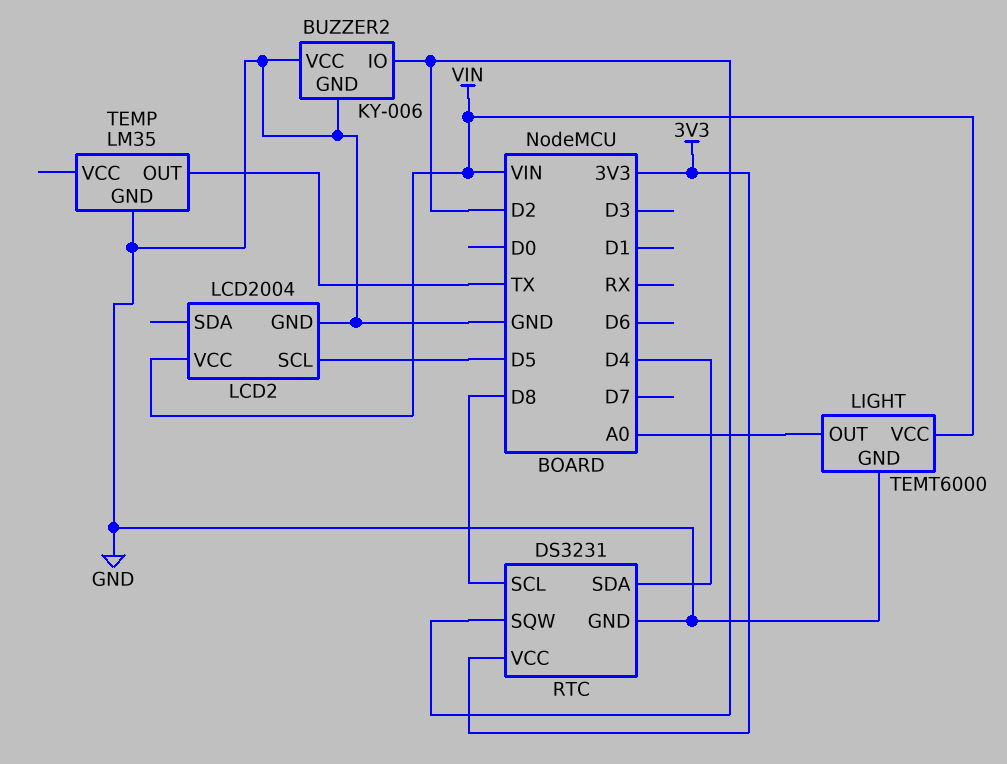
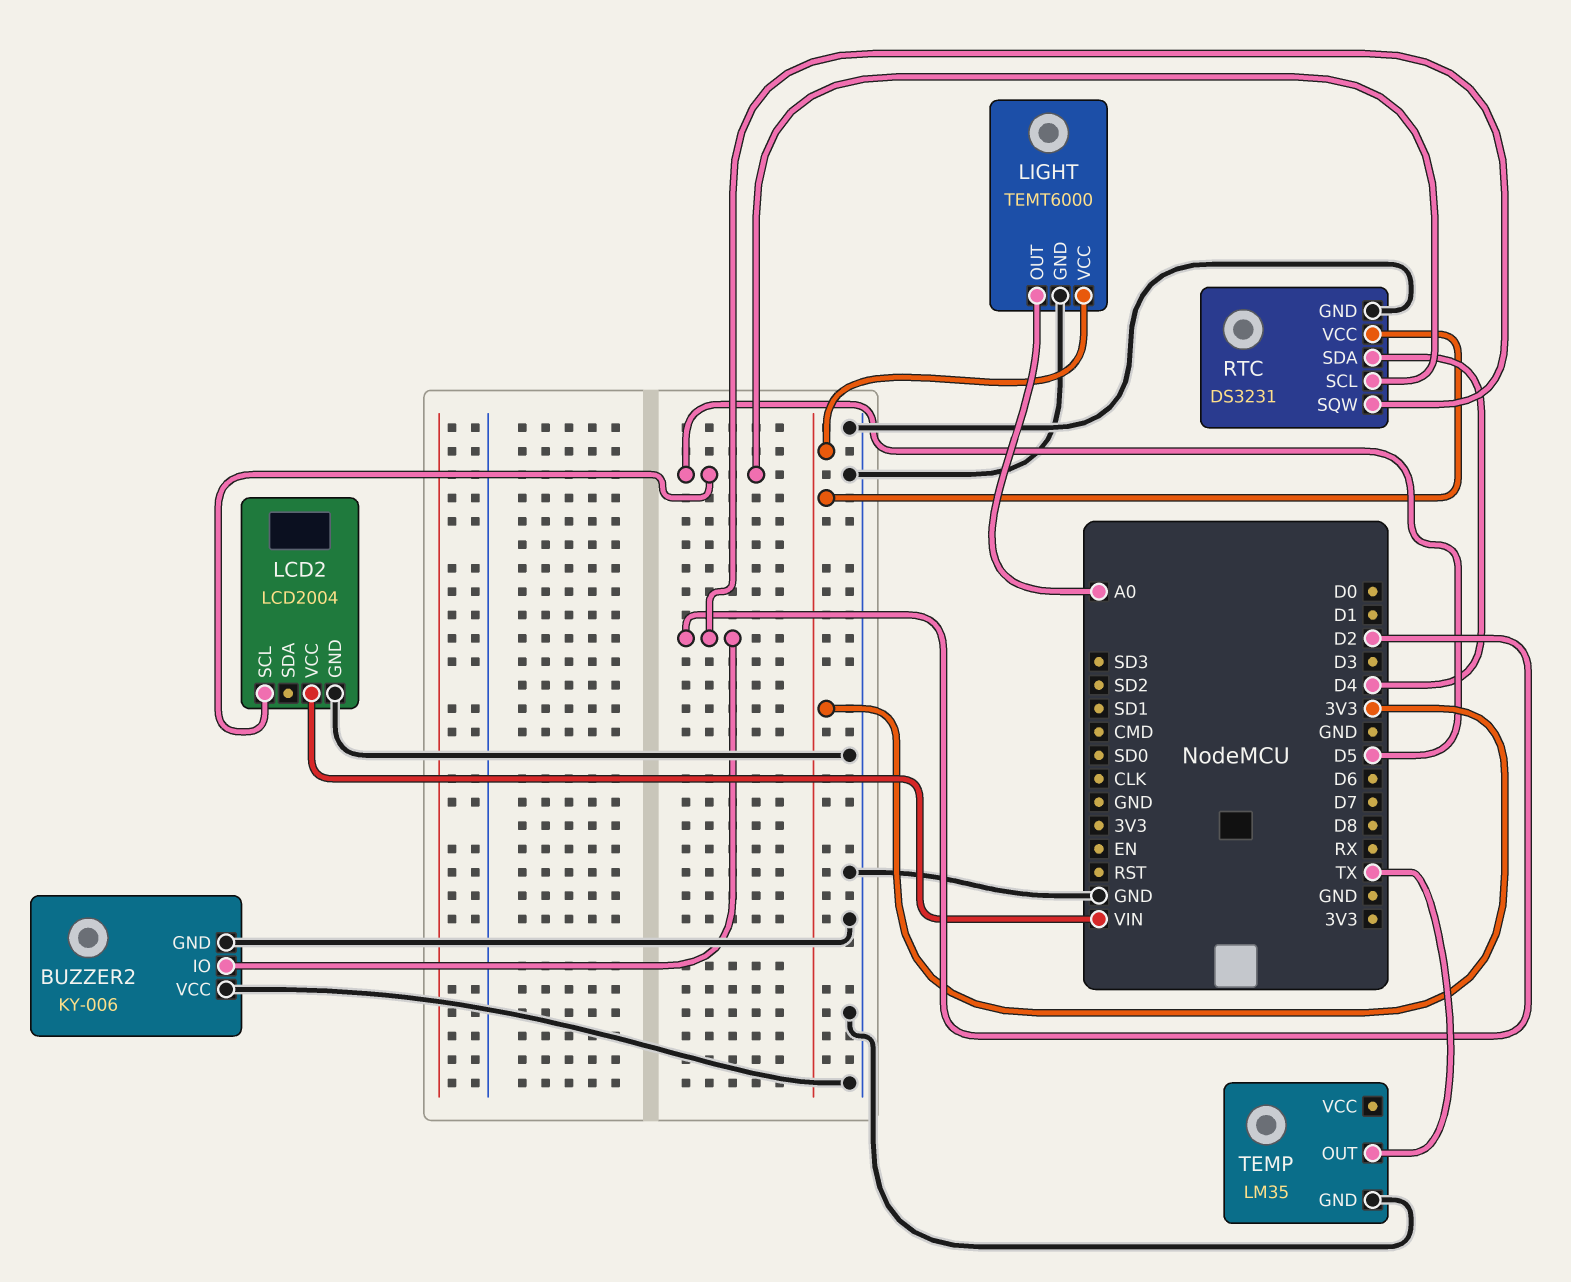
LIGHT pin VCC: VIN -> 3V3
RTC pin SCL: D8 -> D5

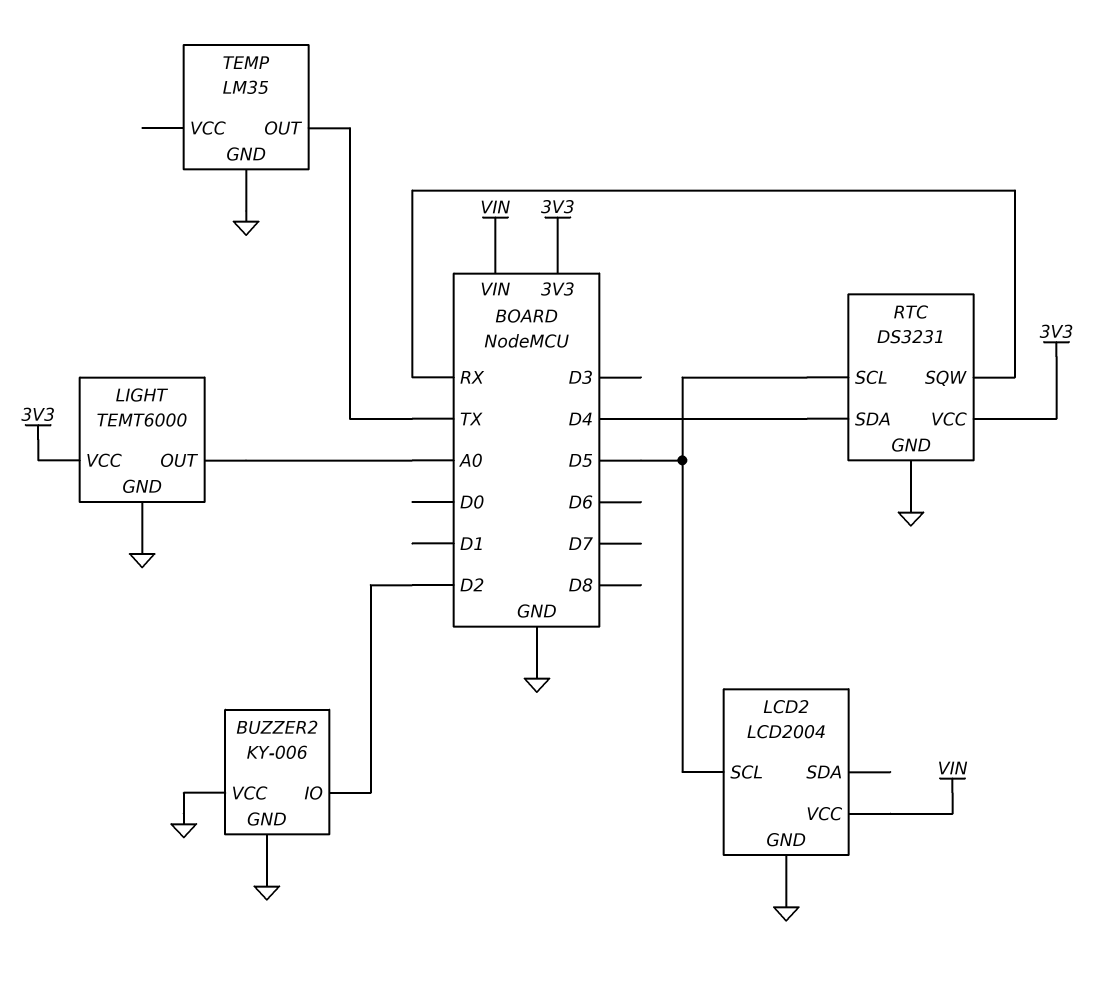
RTC pin SQW: D2 -> RX

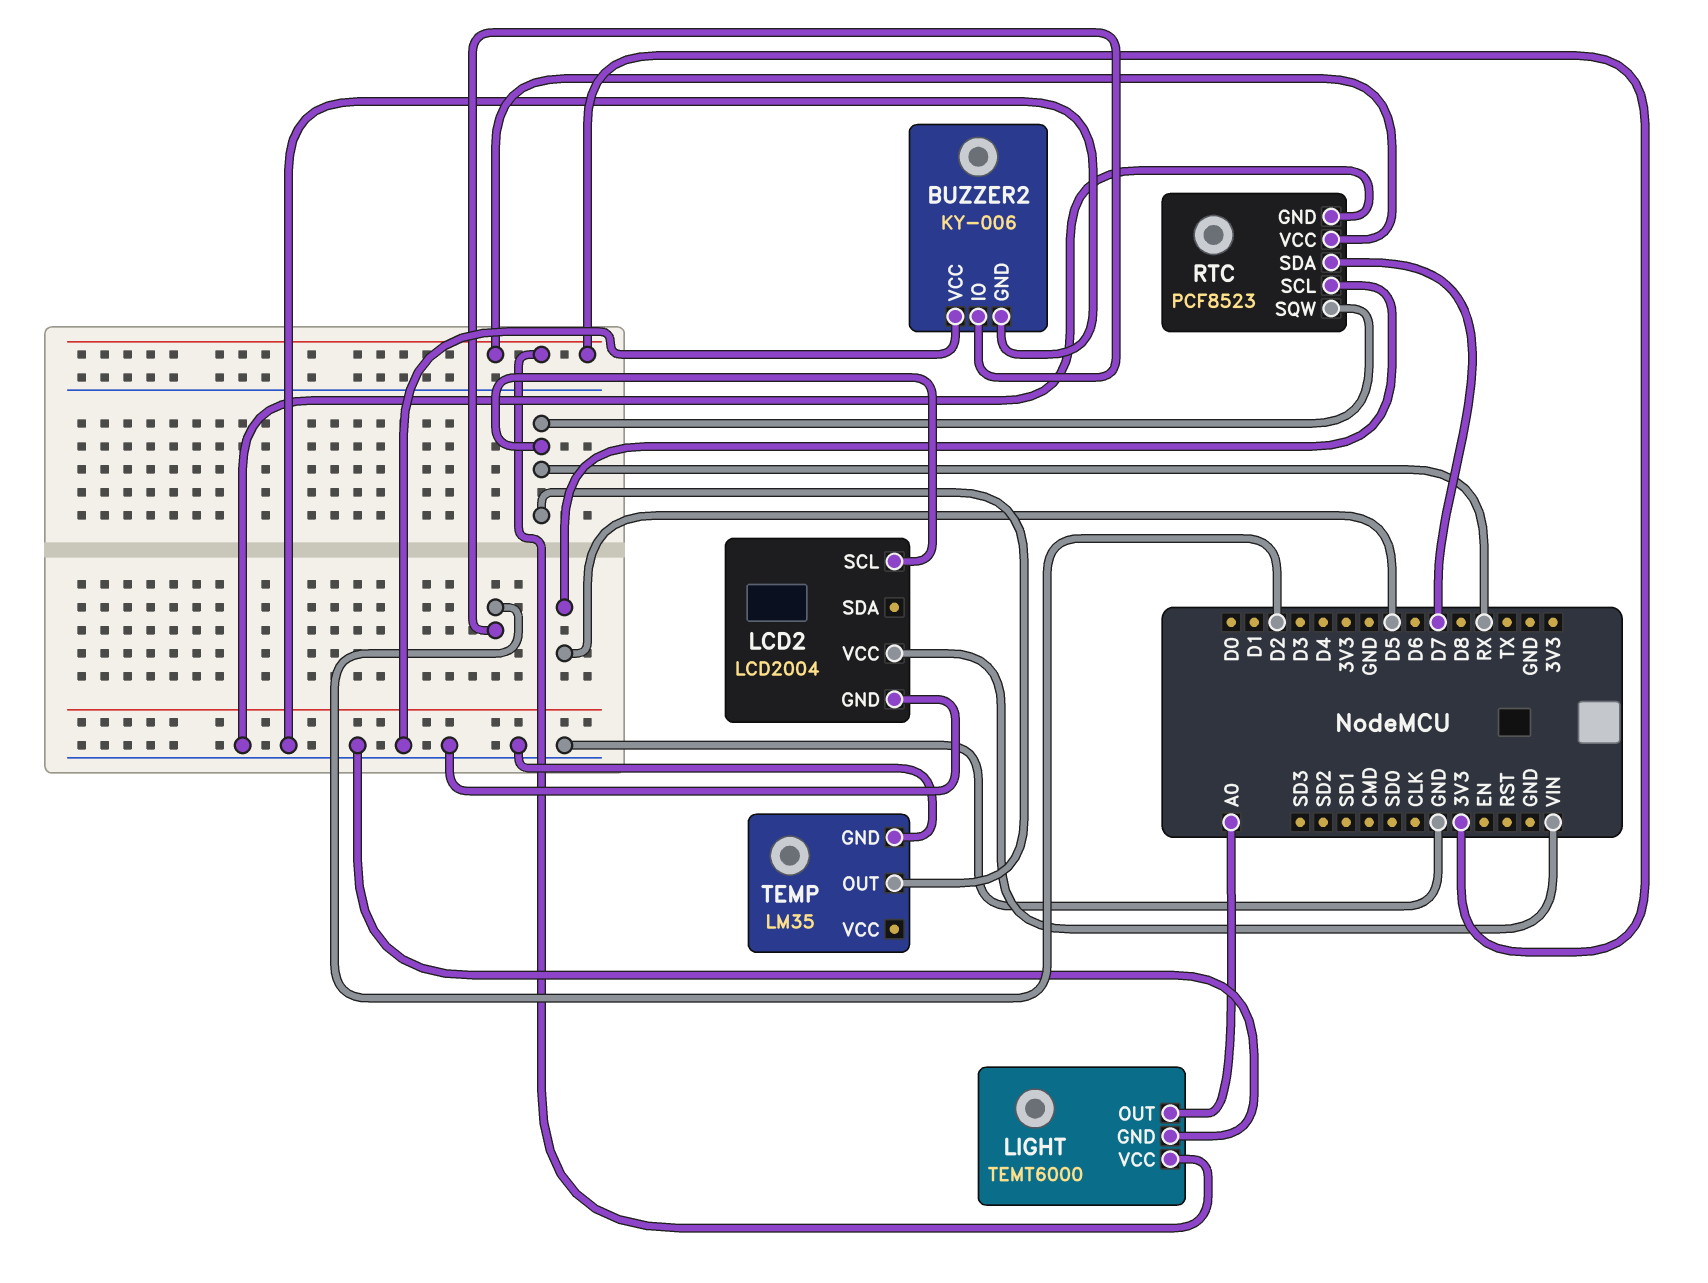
LCD2 pin SCL: D5 -> RX
RTC: DS3231 -> PCF8523
RTC pin SDA: D4 -> D7
TEMP pin OUT: TX -> RX

